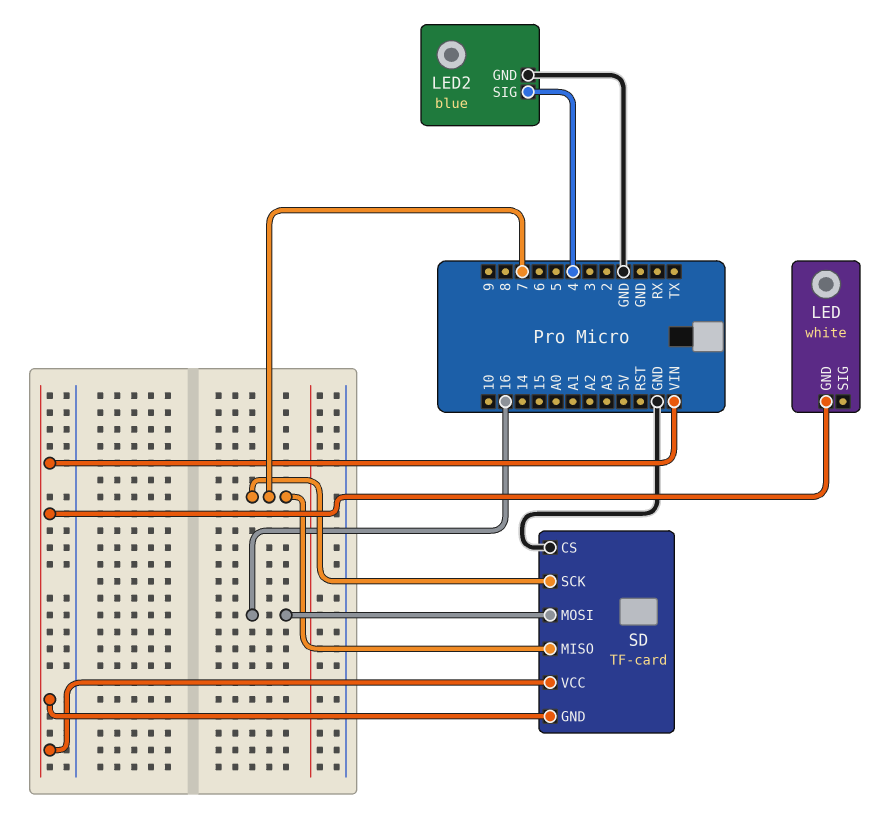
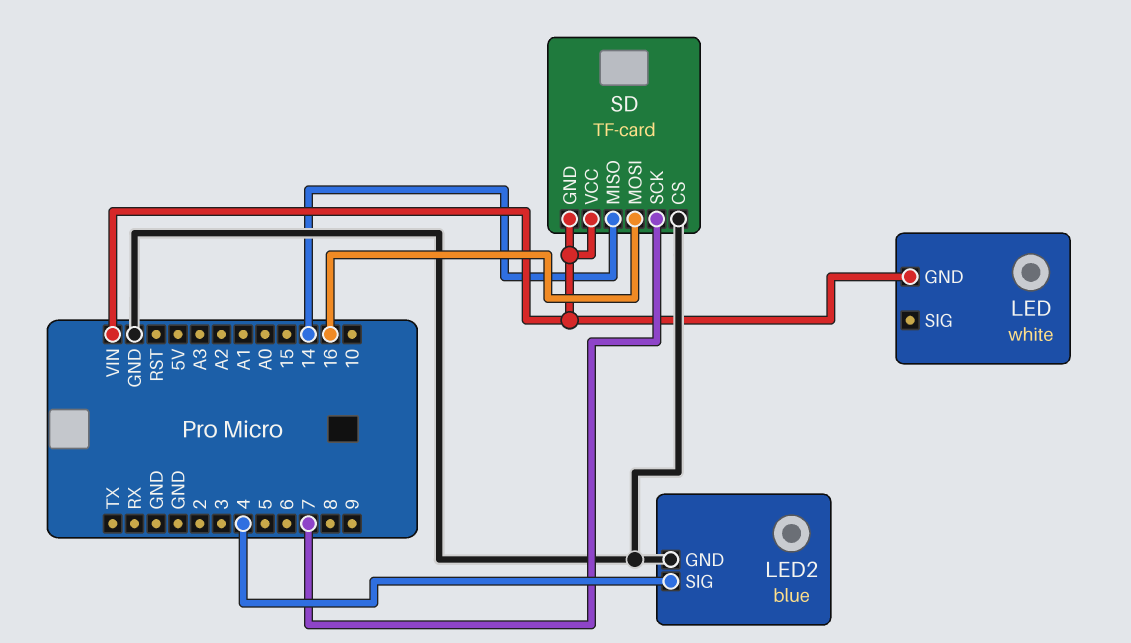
SD pin MISO: 7 -> 14

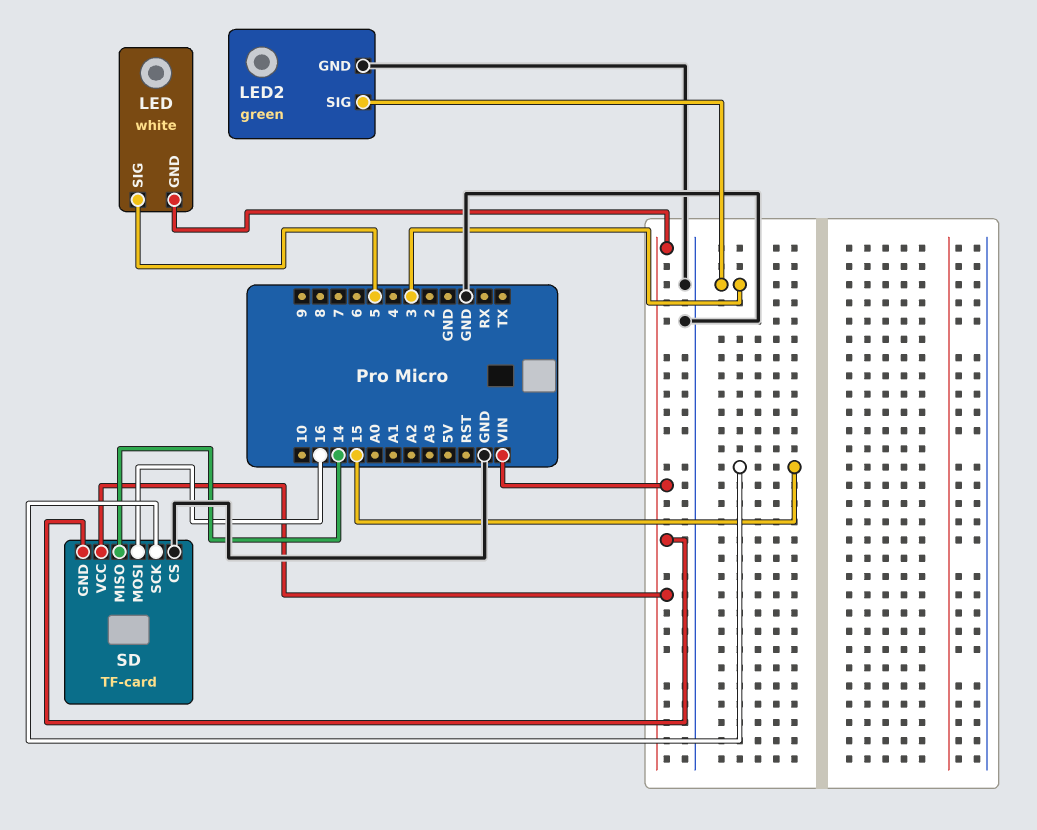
LED pin SIG: none -> 5
LED2: blue -> green
LED2 pin SIG: 4 -> 3
SD pin SCK: 7 -> 15

